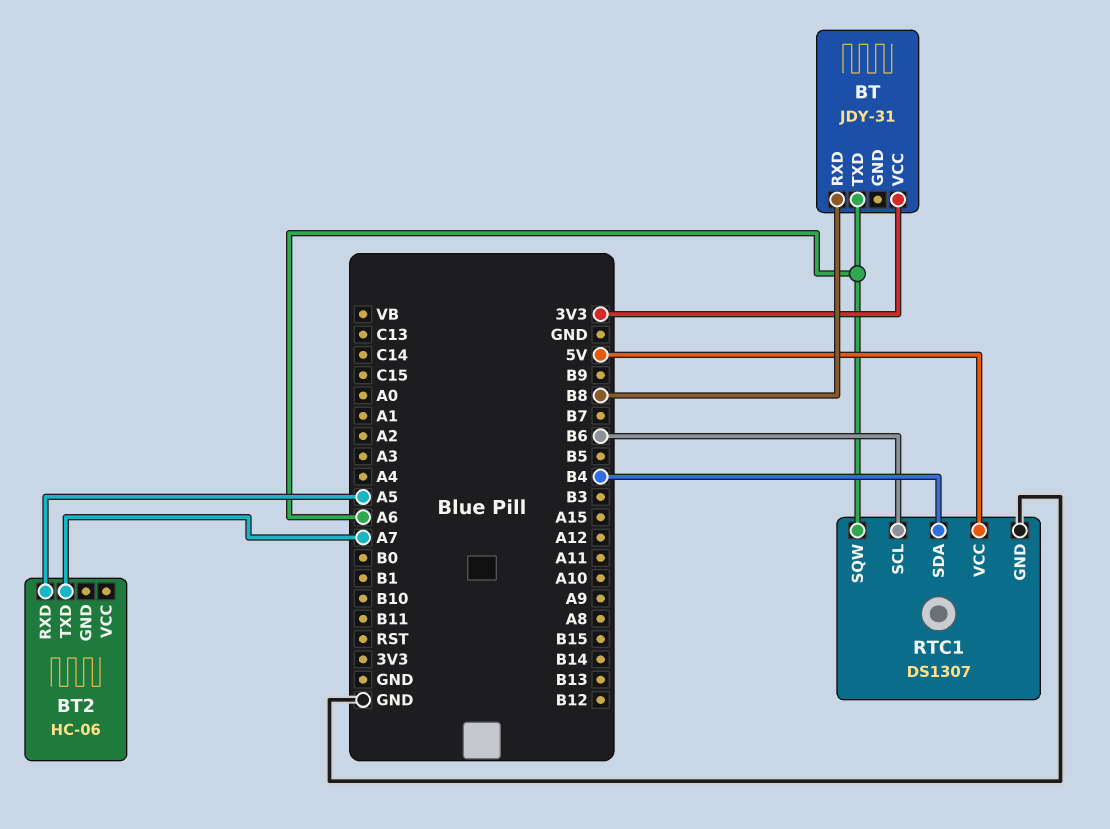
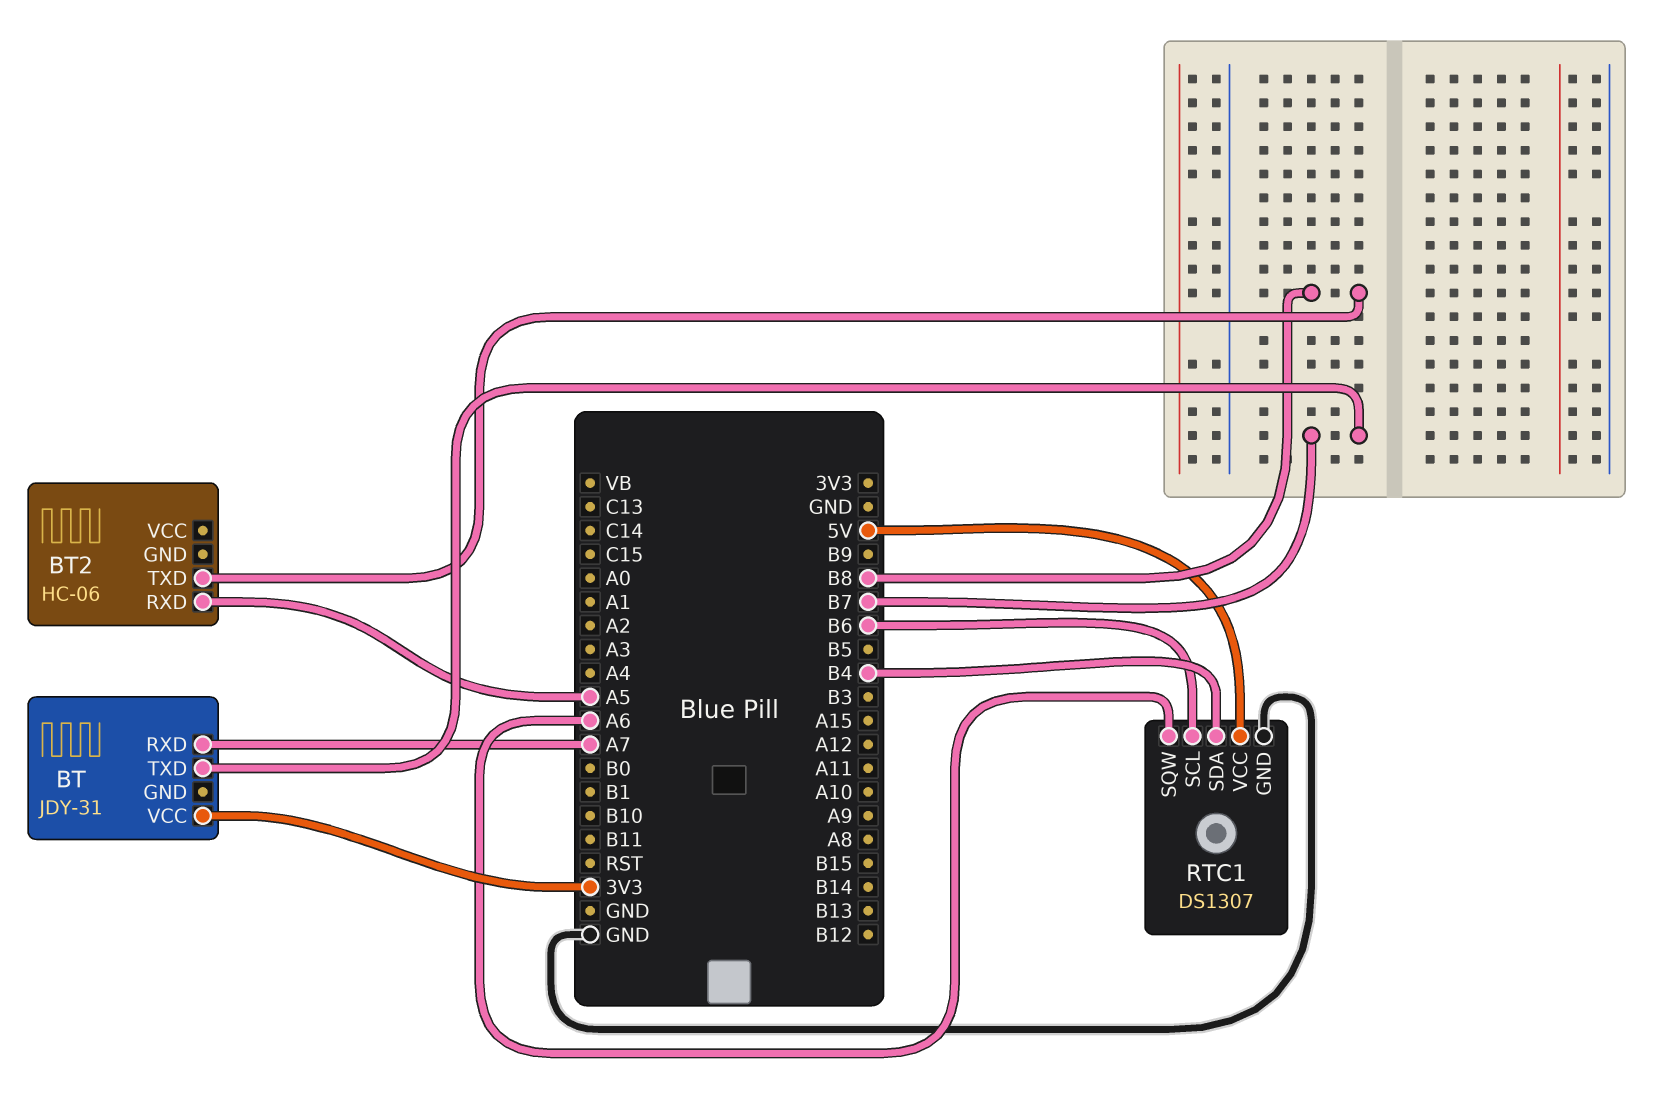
BT pin RXD: B8 -> A7
BT pin TXD: A6 -> B7
BT2 pin TXD: A7 -> B8

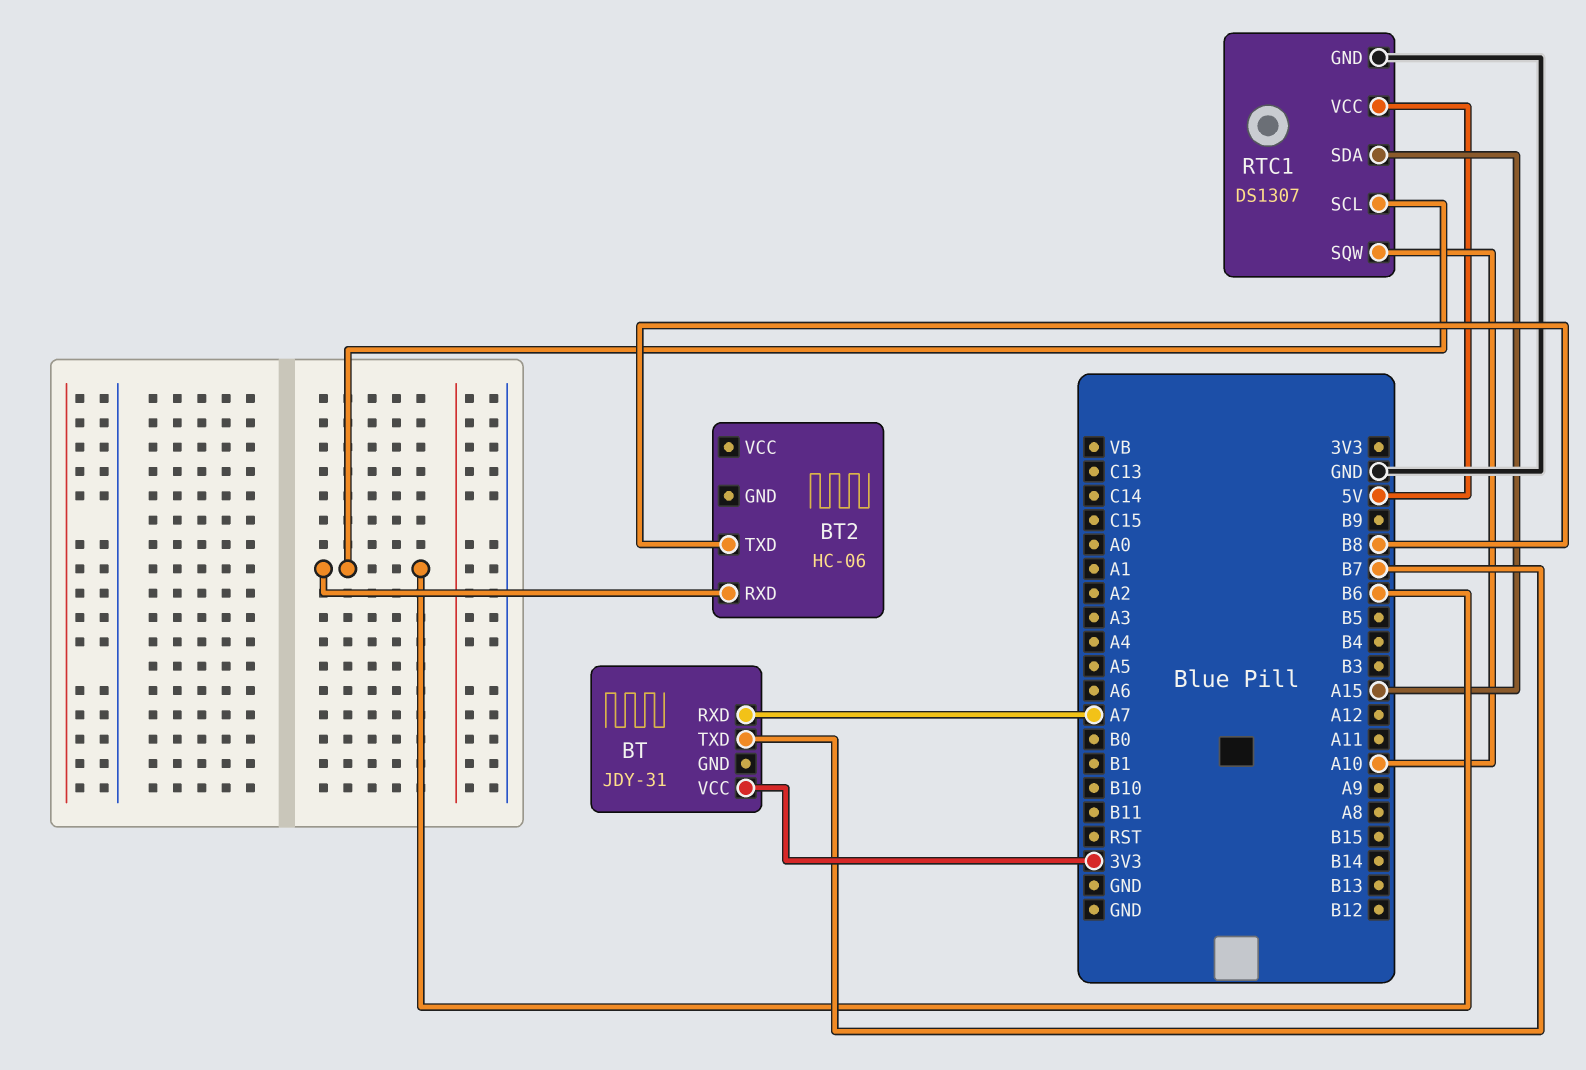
BT2 pin RXD: A5 -> B6
RTC1 pin SDA: B4 -> A15
RTC1 pin SQW: A6 -> A10

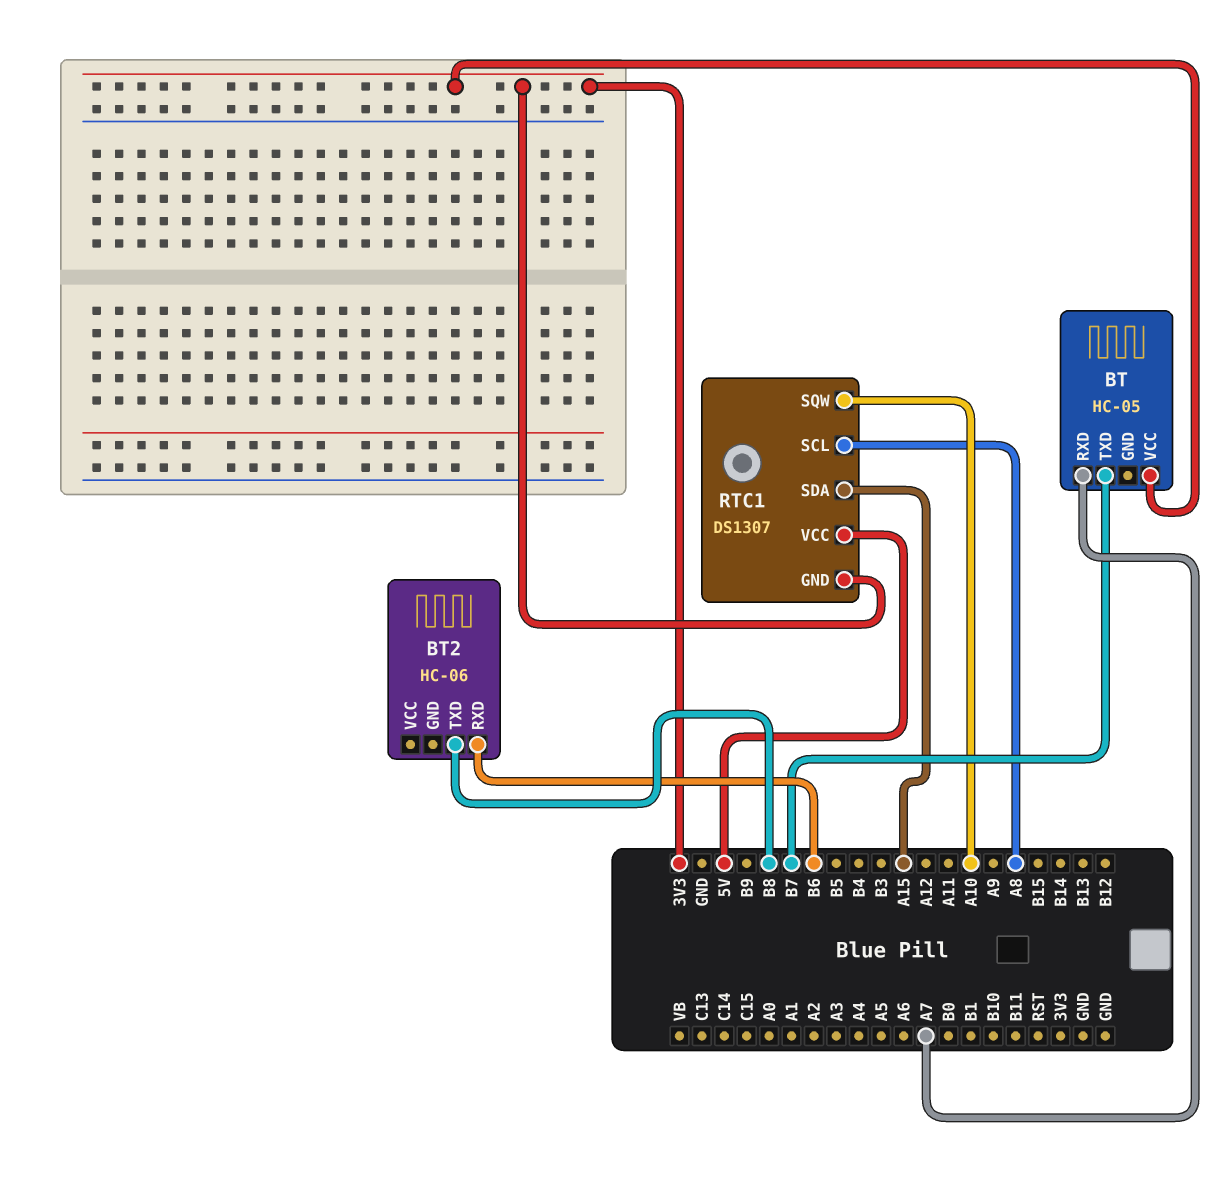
BT: JDY-31 -> HC-05
RTC1 pin GND: GND -> 3V3
RTC1 pin SCL: B6 -> A8

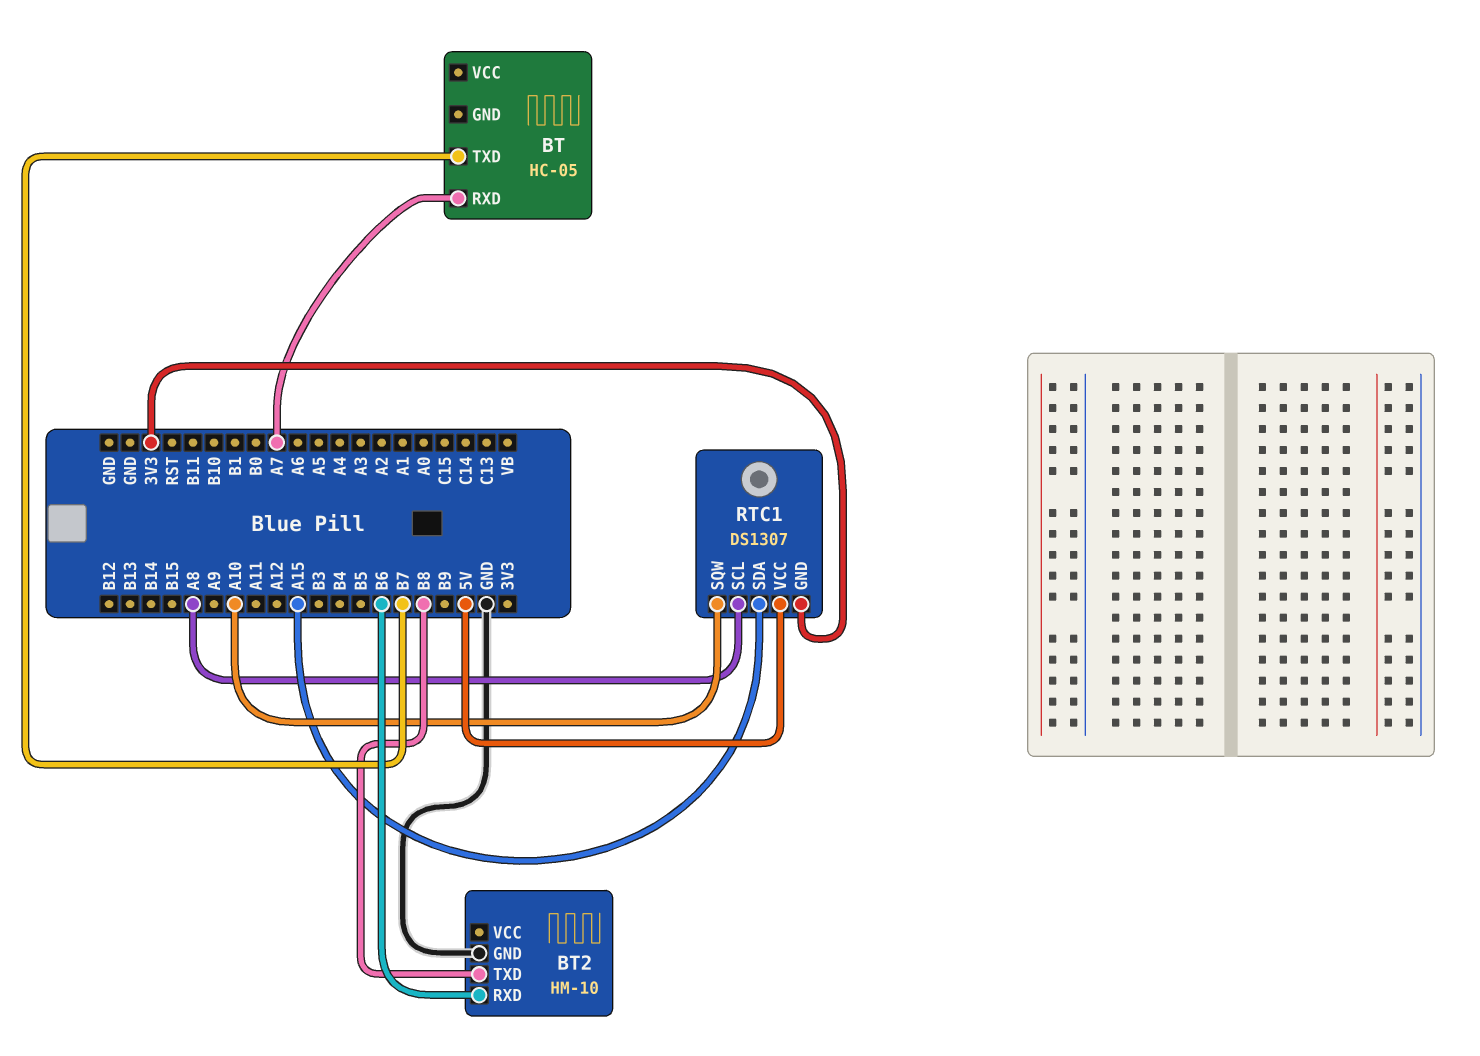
BT pin VCC: 3V3 -> none
BT2: HC-06 -> HM-10
BT2 pin GND: none -> GND

